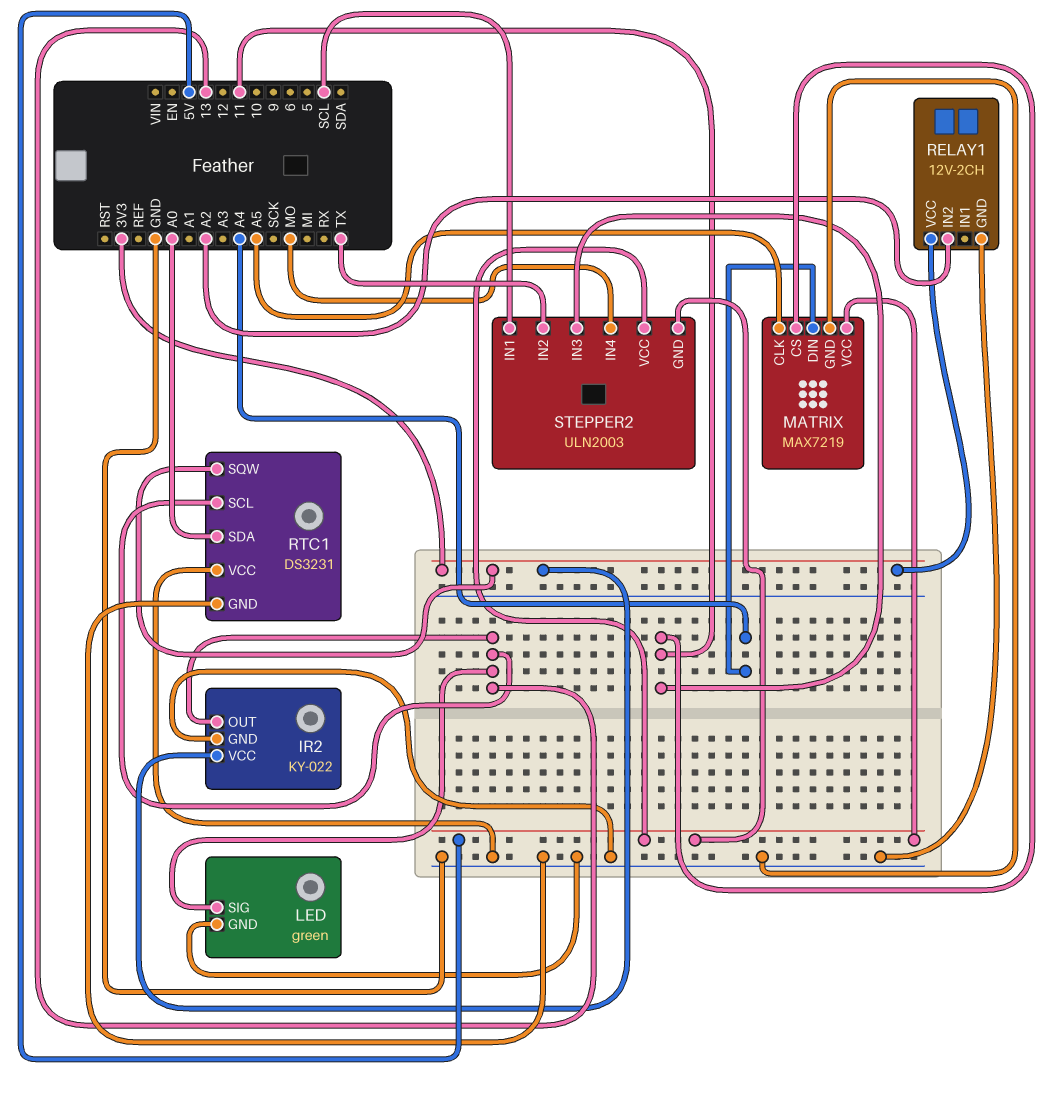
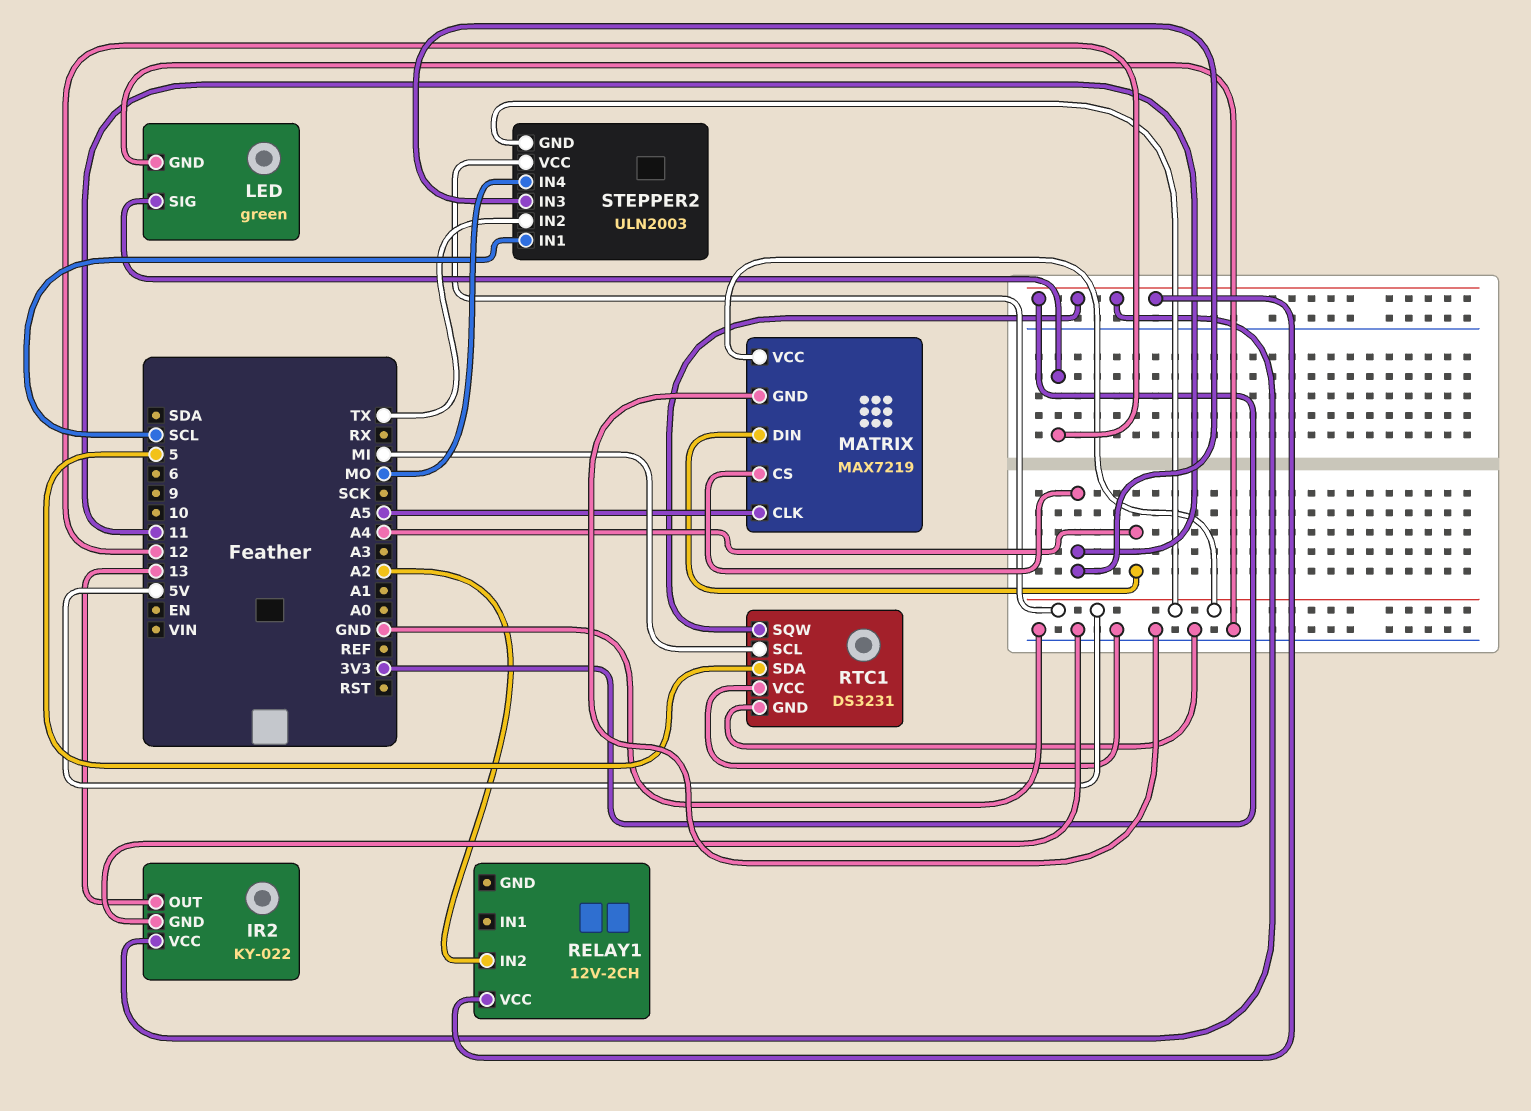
LED pin SIG: 13 -> 12
RELAY1 pin GND: GND -> none
RTC1 pin SCL: 13 -> MI
RTC1 pin SDA: A0 -> 5

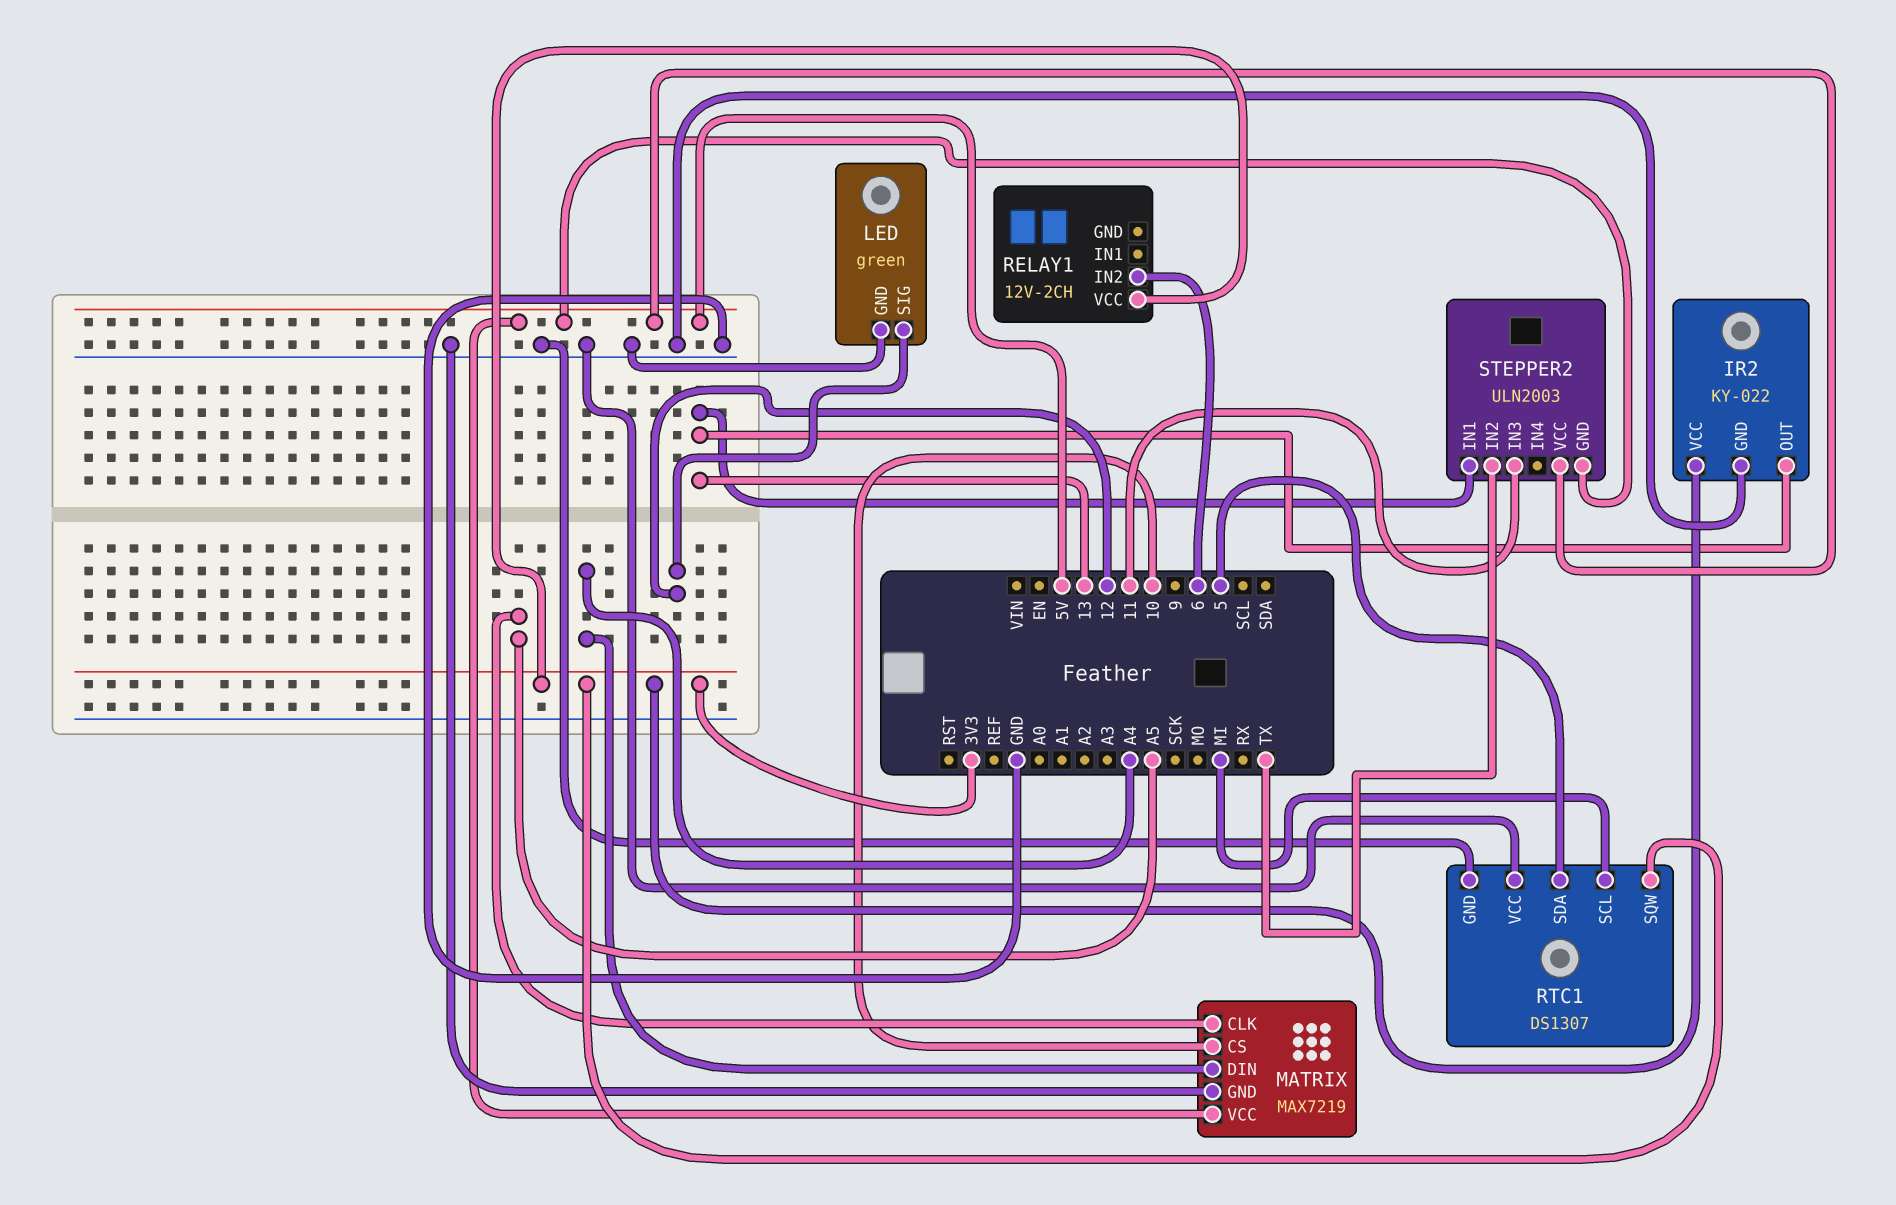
MATRIX pin CS: 11 -> 10
RELAY1 pin IN2: A2 -> 6
RTC1: DS3231 -> DS1307
STEPPER2 pin IN1: SCL -> 13
STEPPER2 pin IN4: MO -> none

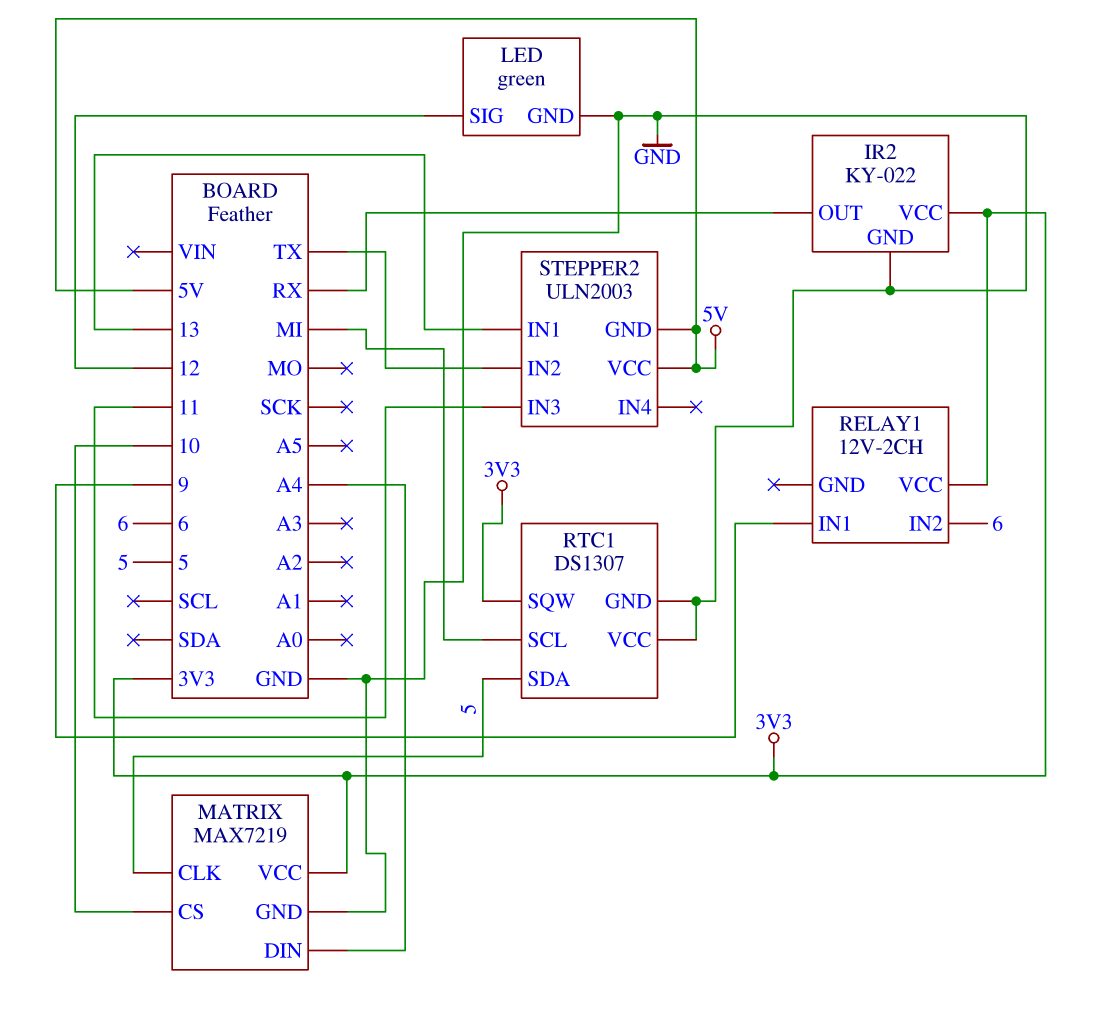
IR2 pin OUT: 13 -> RX
MATRIX pin CLK: A5 -> 5
MATRIX pin VCC: 5V -> 3V3
RELAY1 pin IN1: none -> 9

